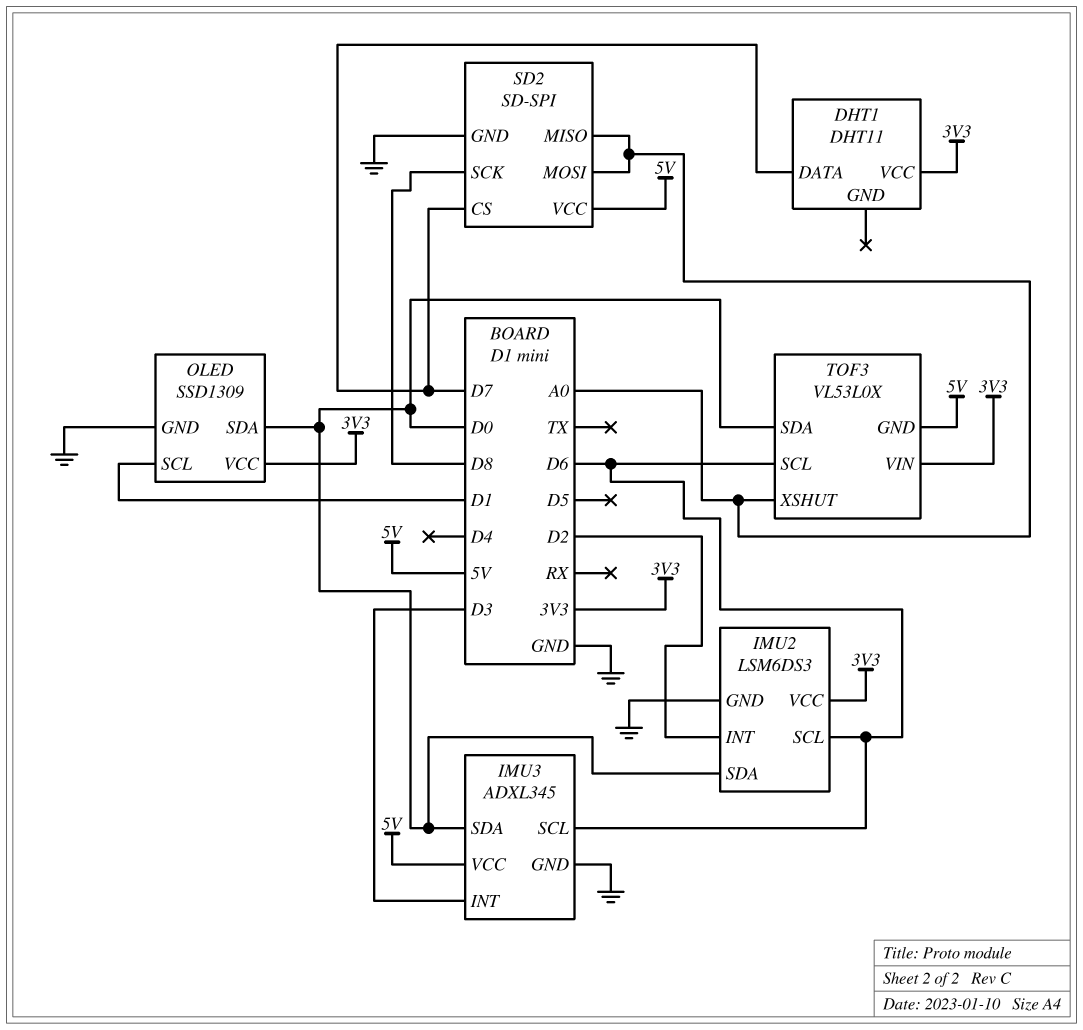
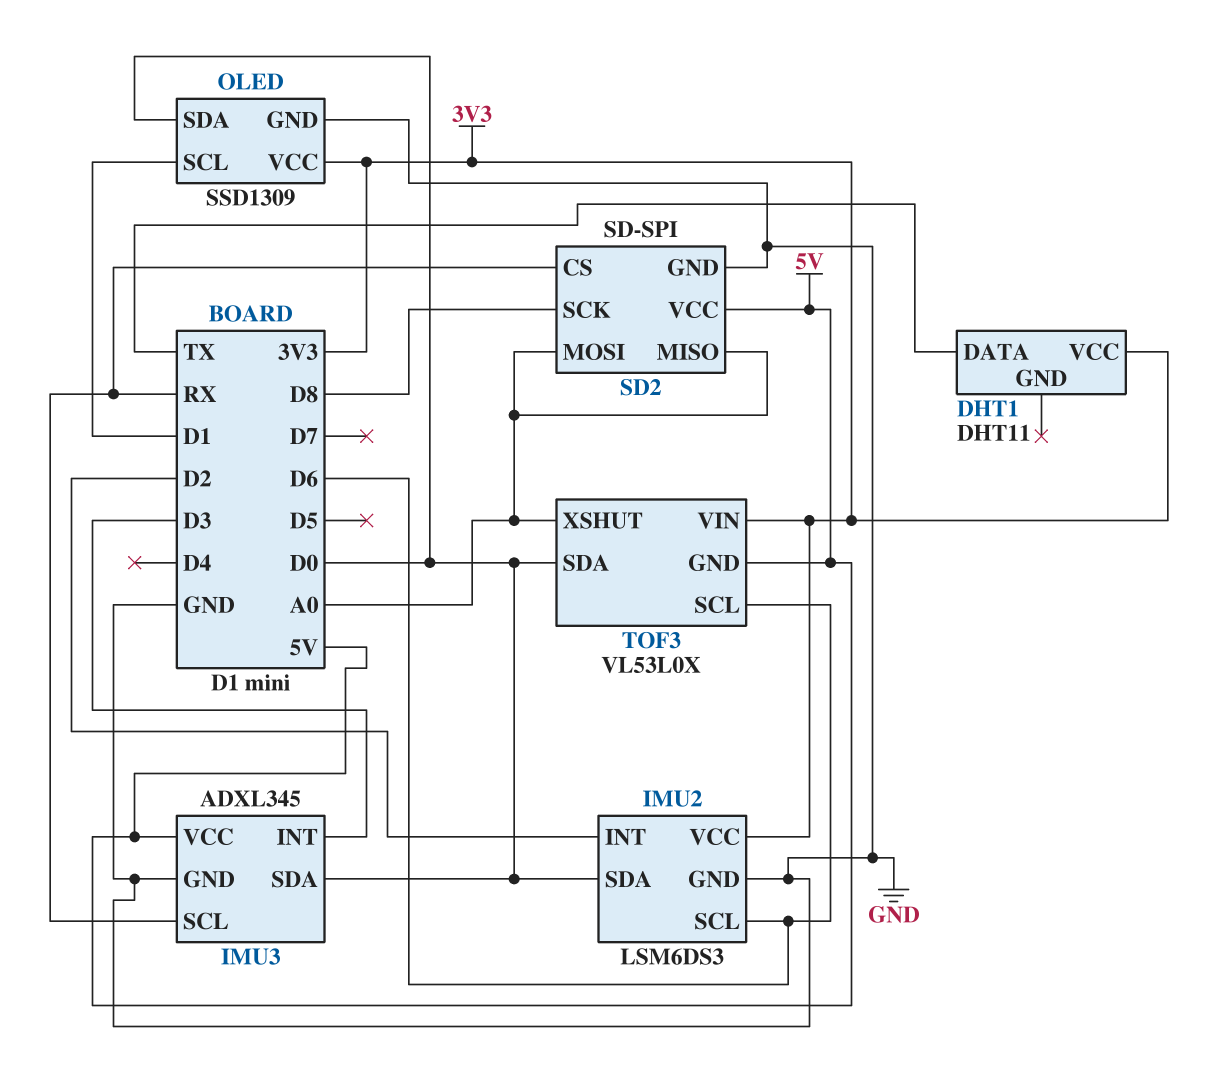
DHT1 pin DATA: D7 -> TX
IMU3 pin SCL: D6 -> RX
SD2 pin CS: D7 -> RX

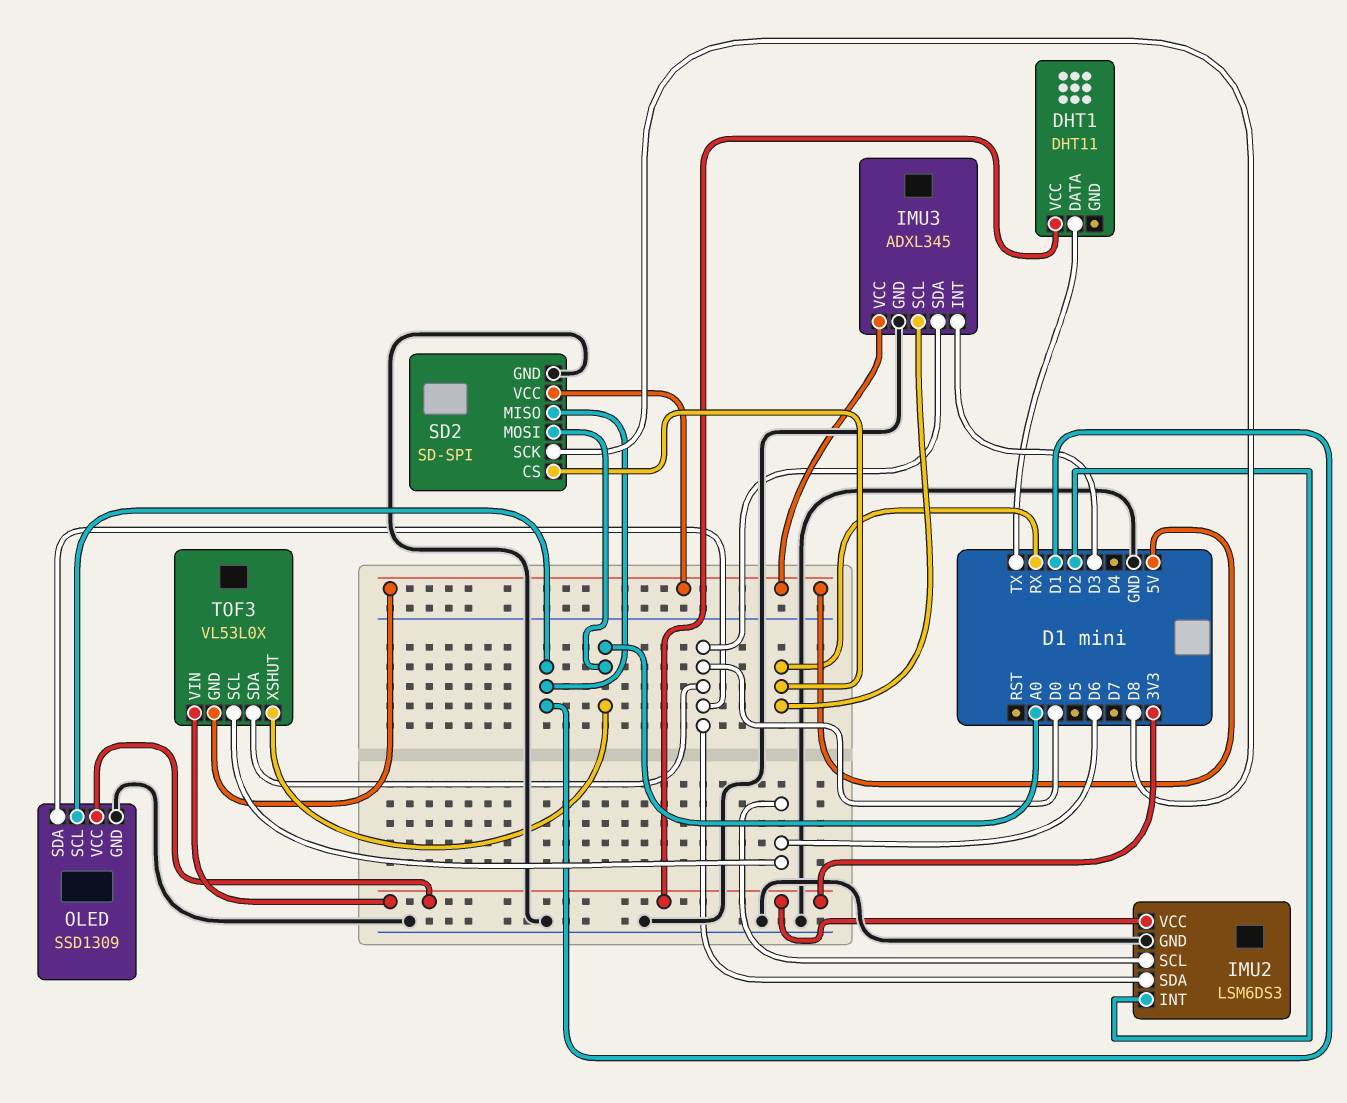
SD2 pin MISO: A0 -> D1

